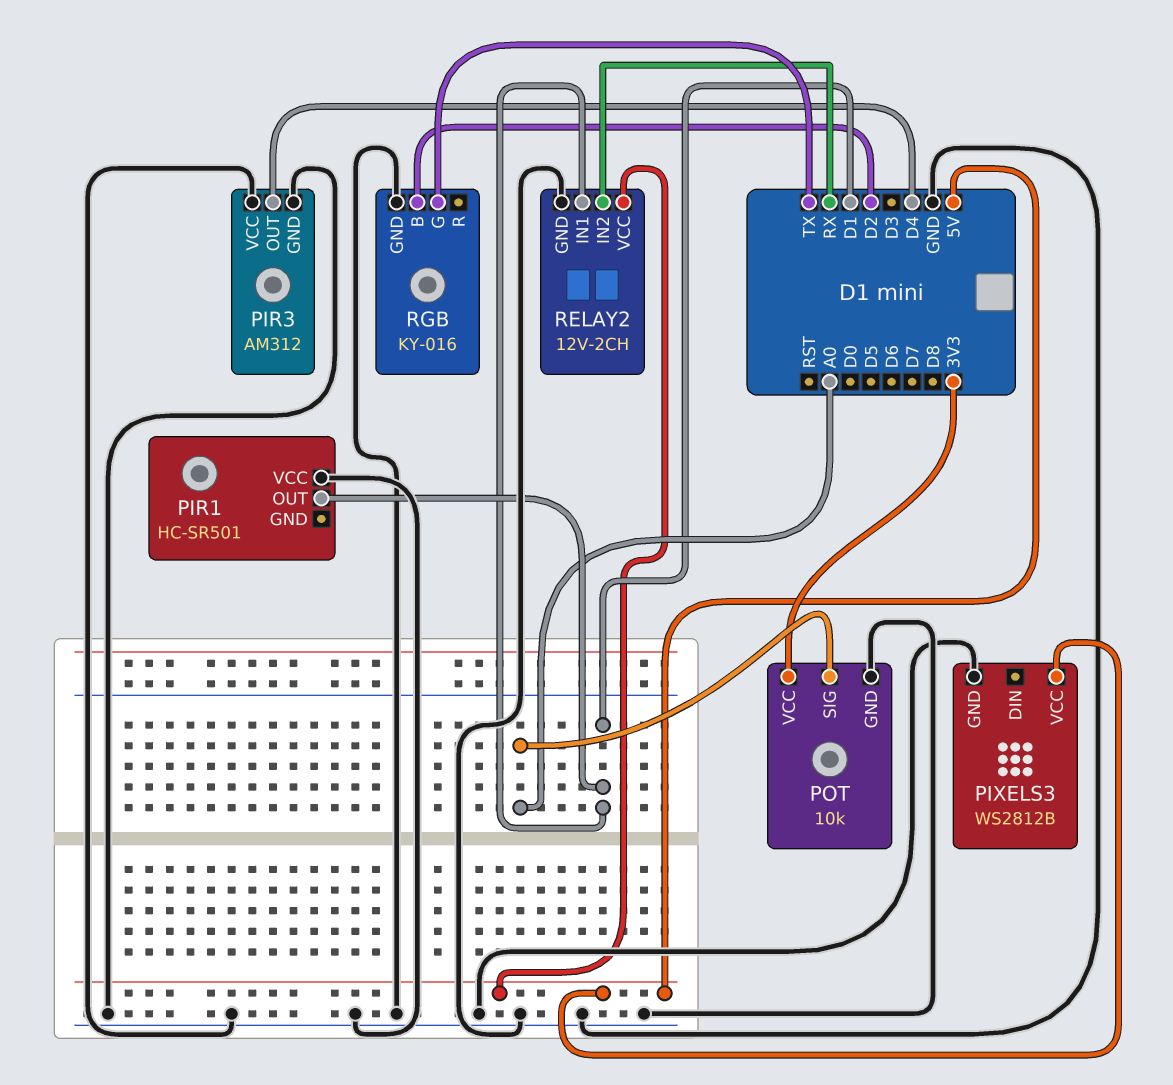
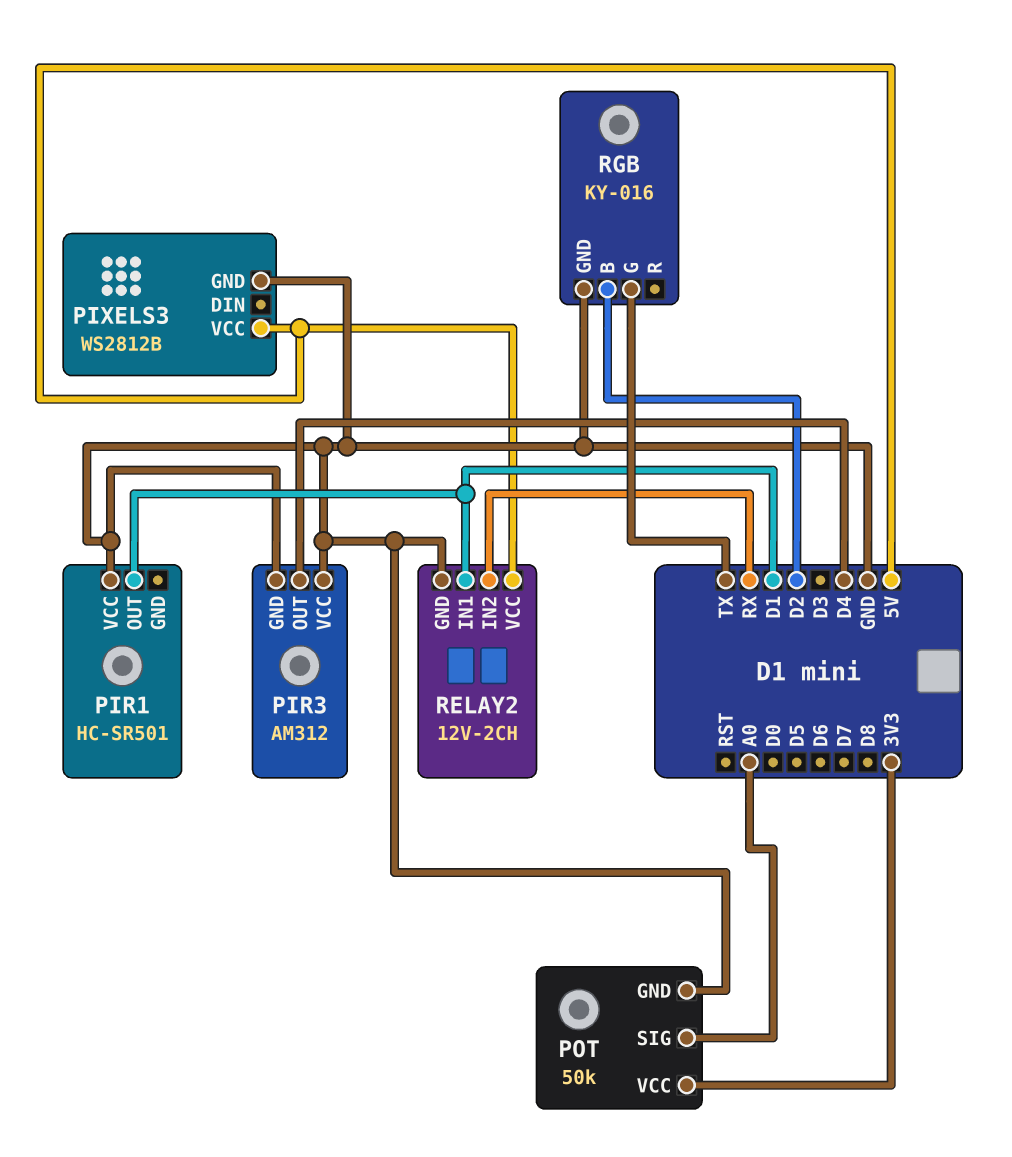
POT: 10k -> 50k

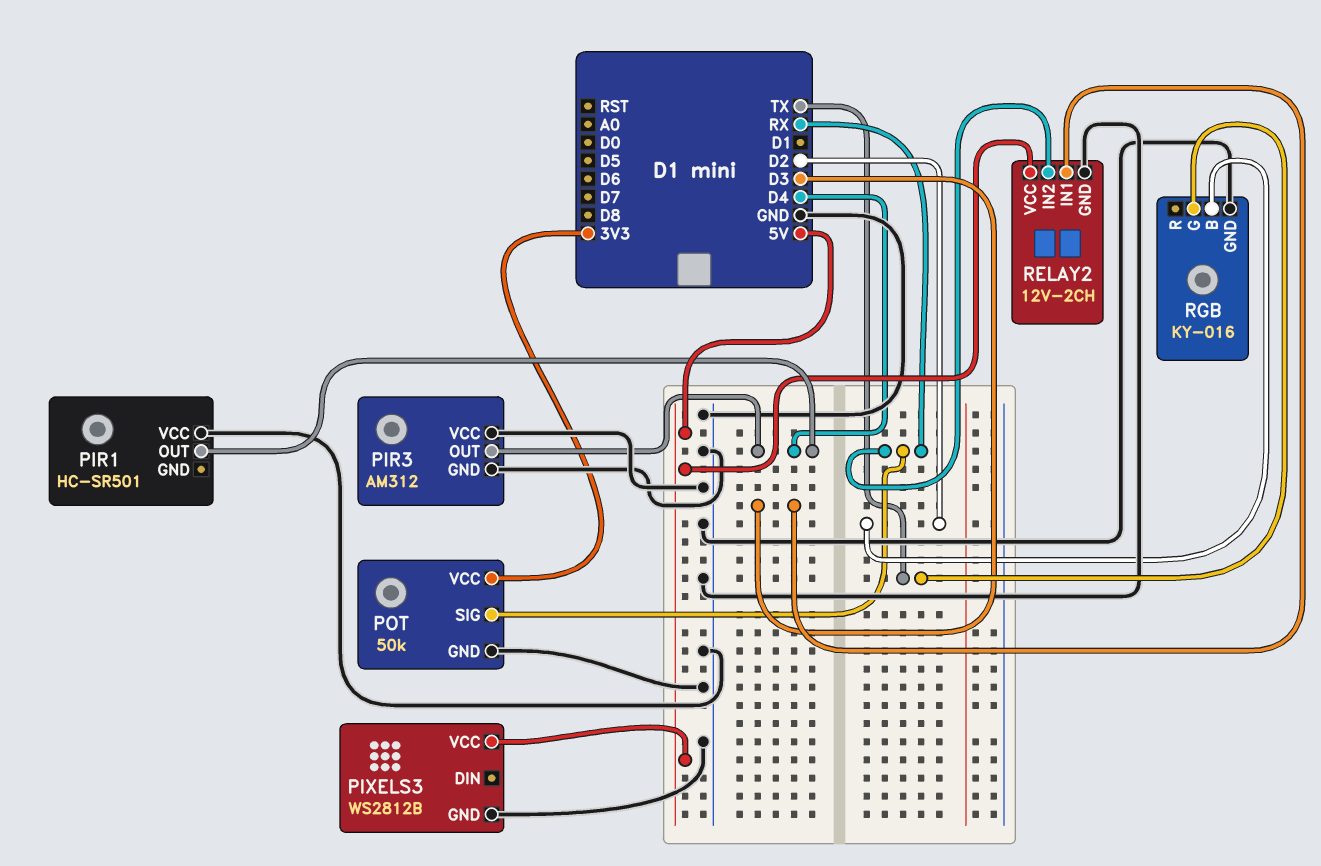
PIR1 pin OUT: D1 -> D4
POT pin SIG: A0 -> RX
RELAY2 pin IN1: D1 -> D3

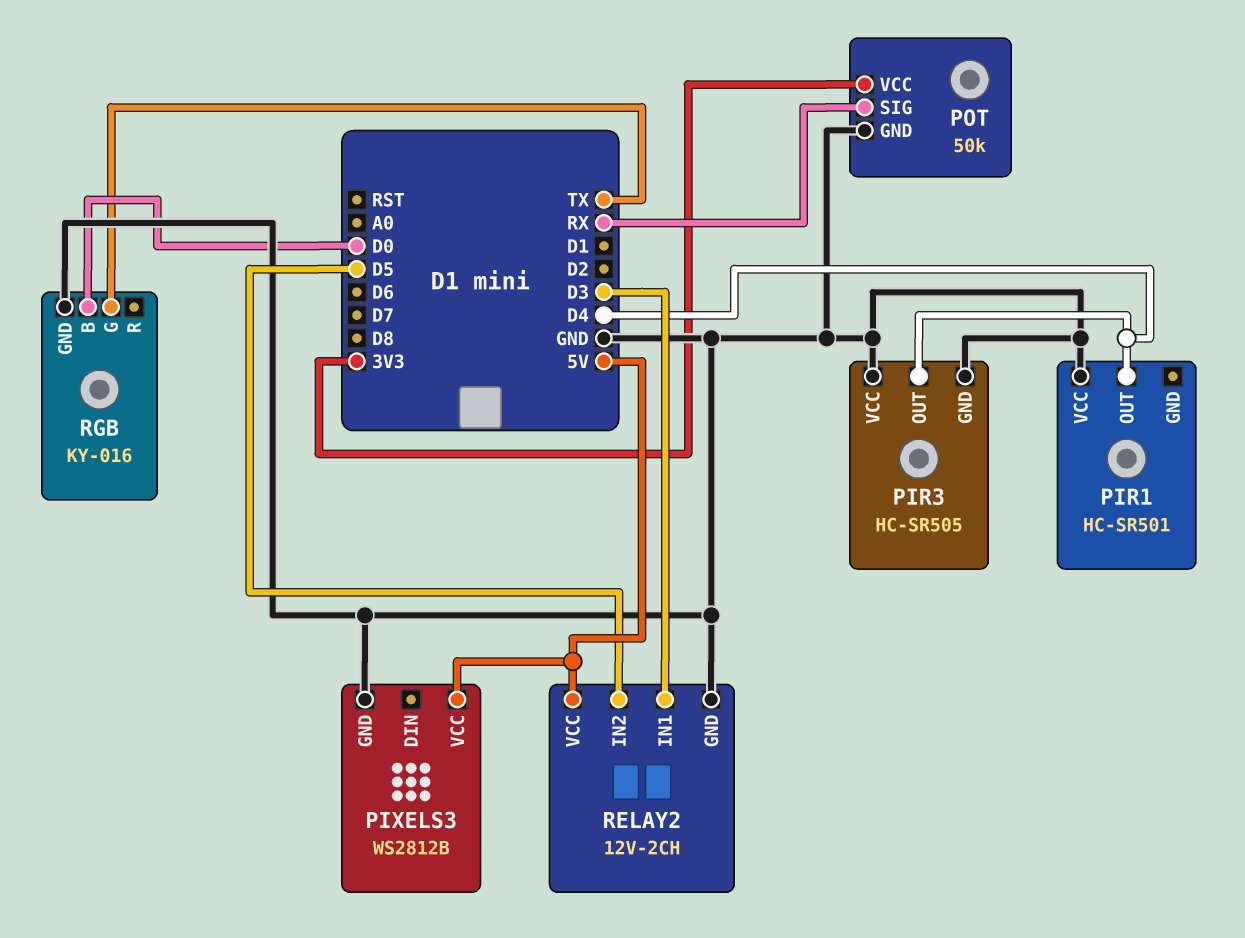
PIR3: AM312 -> HC-SR505
RELAY2 pin IN2: RX -> D5
RGB pin B: D2 -> D0

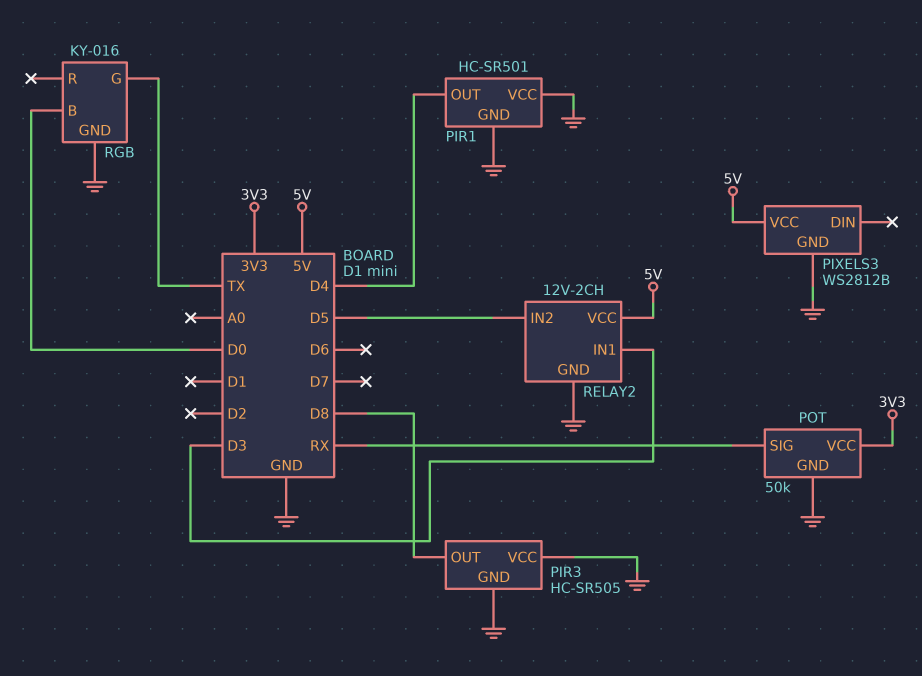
PIR1 pin GND: none -> GND
PIR3 pin OUT: D4 -> D8

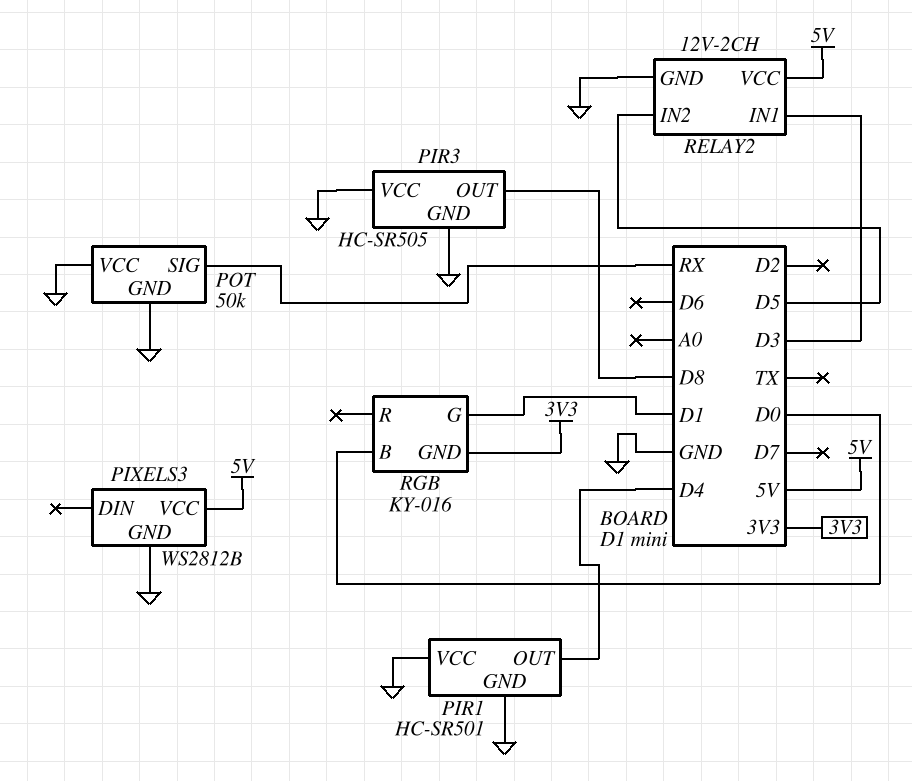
POT pin VCC: 3V3 -> GND
RGB pin G: TX -> D1
RGB pin GND: GND -> 3V3

